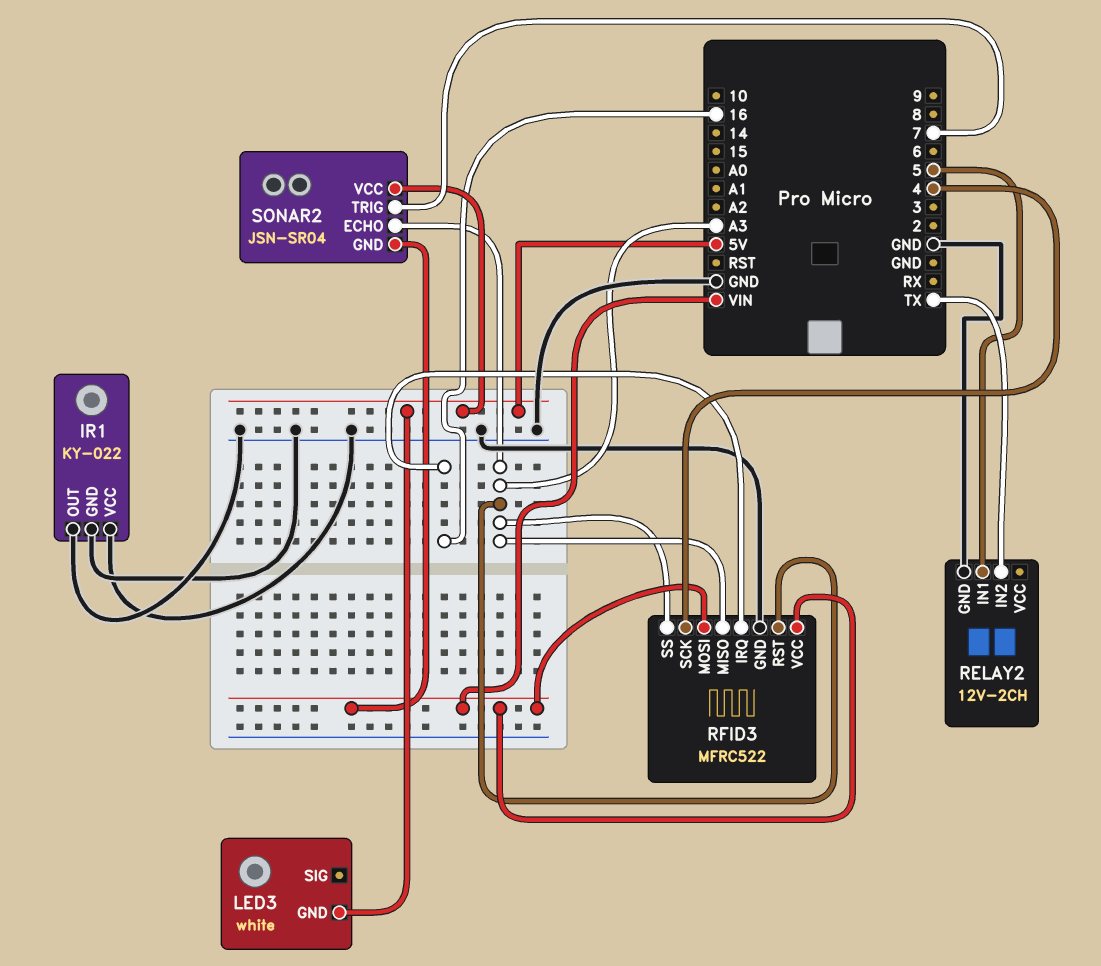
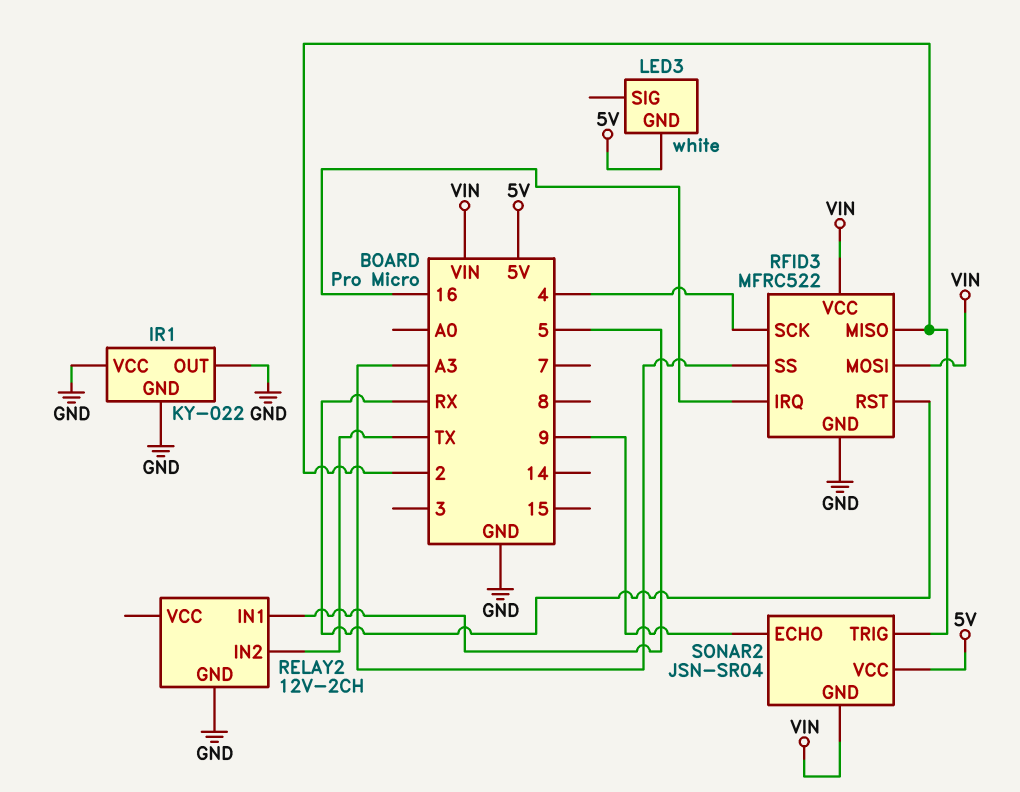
RFID3 pin MISO: A3 -> 2
RFID3 pin RST: A3 -> RX
SONAR2 pin ECHO: A3 -> 9
SONAR2 pin TRIG: 7 -> 2

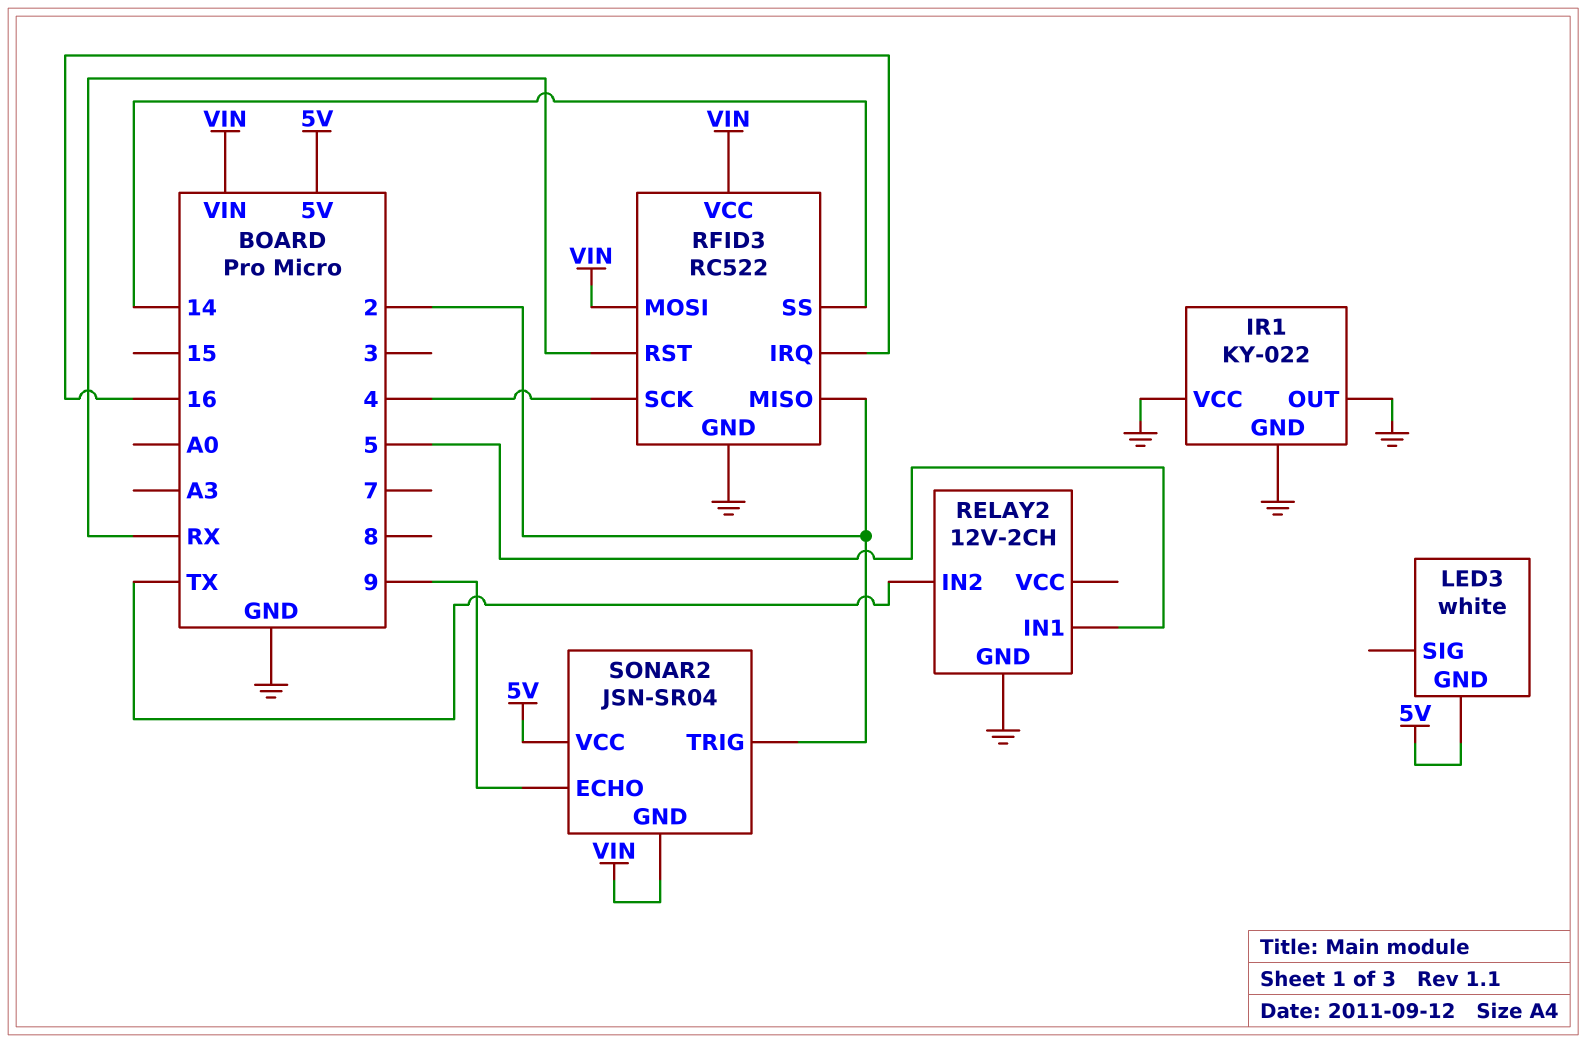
RFID3: MFRC522 -> RC522
RFID3 pin SS: A3 -> 14

